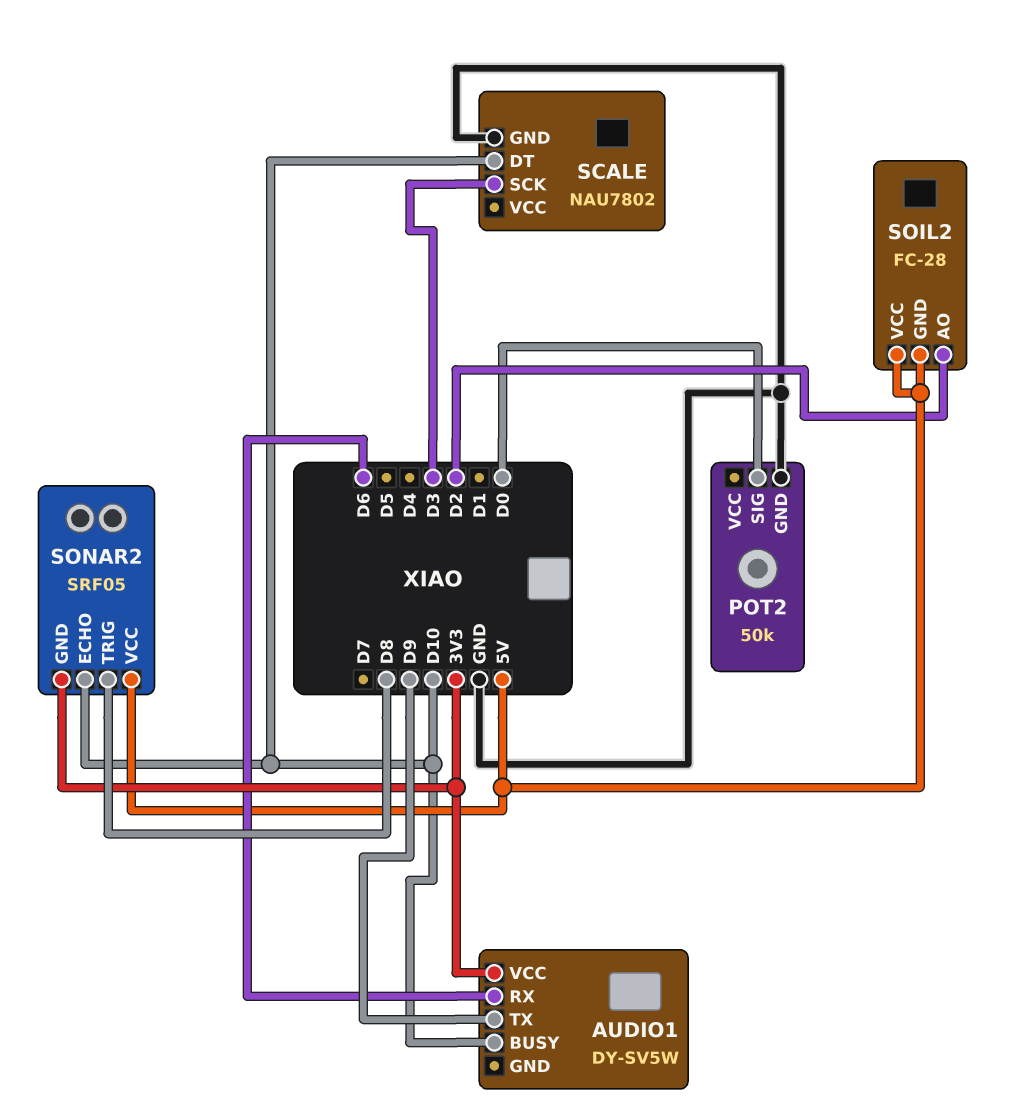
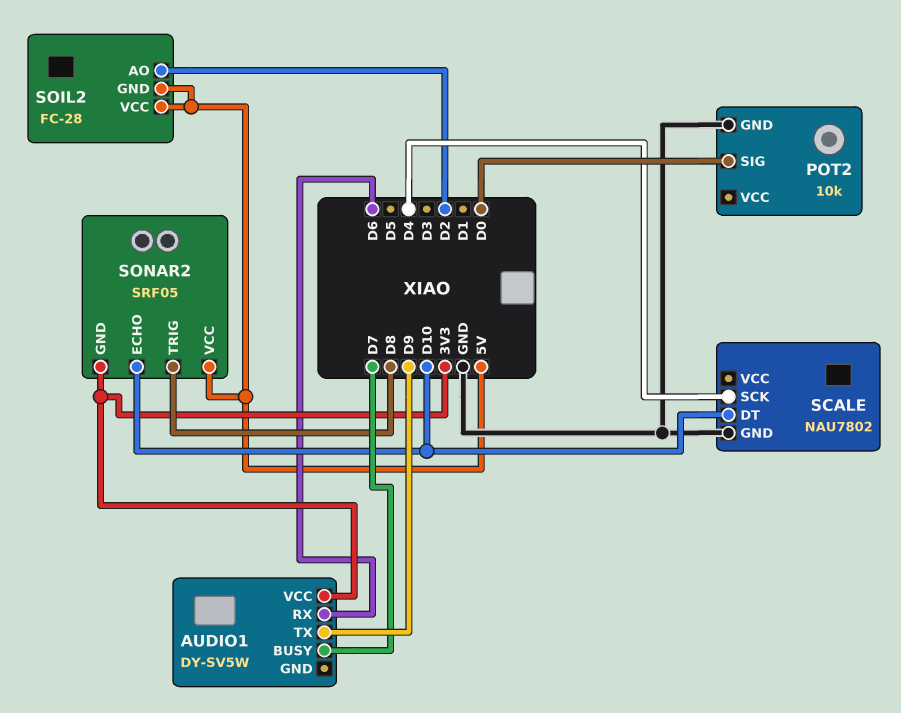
AUDIO1 pin BUSY: D10 -> D7
POT2: 50k -> 10k
SCALE pin SCK: D3 -> D4

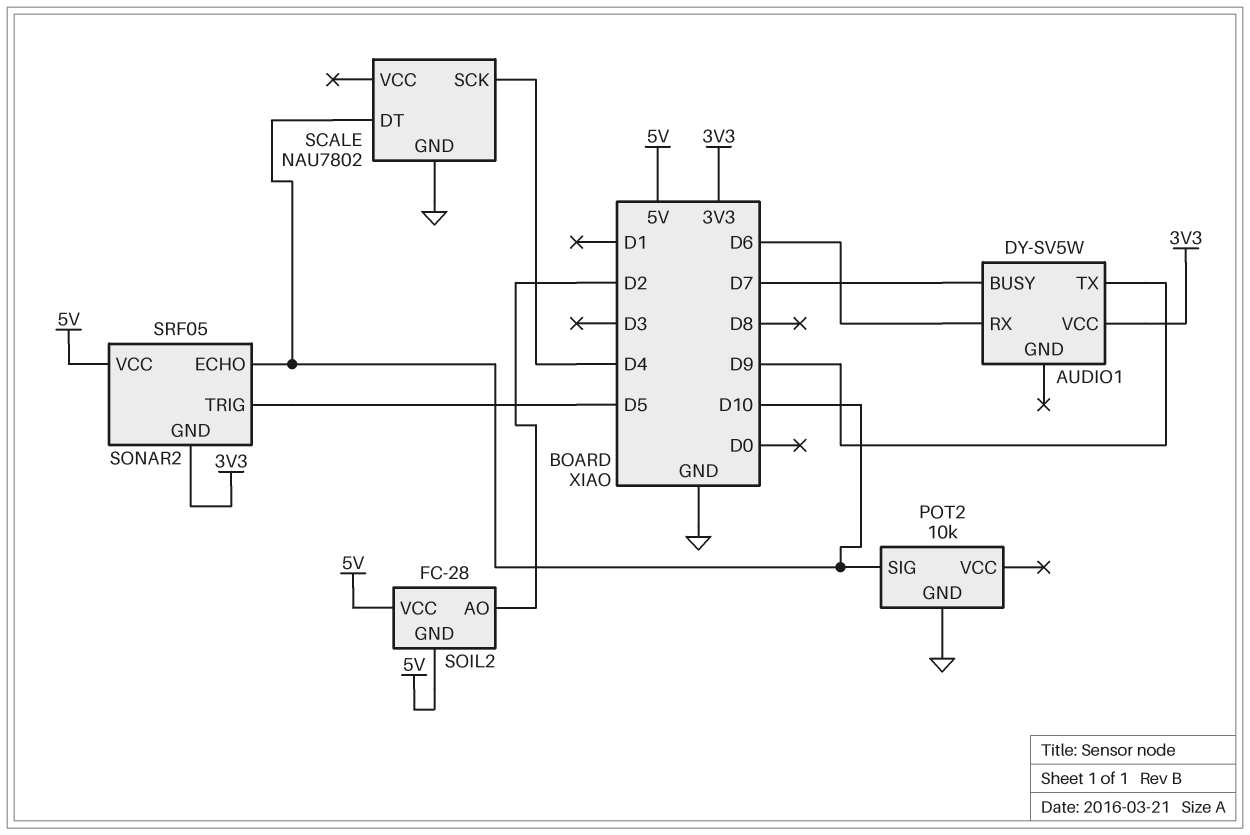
POT2 pin SIG: D0 -> D10
SONAR2 pin TRIG: D8 -> D5

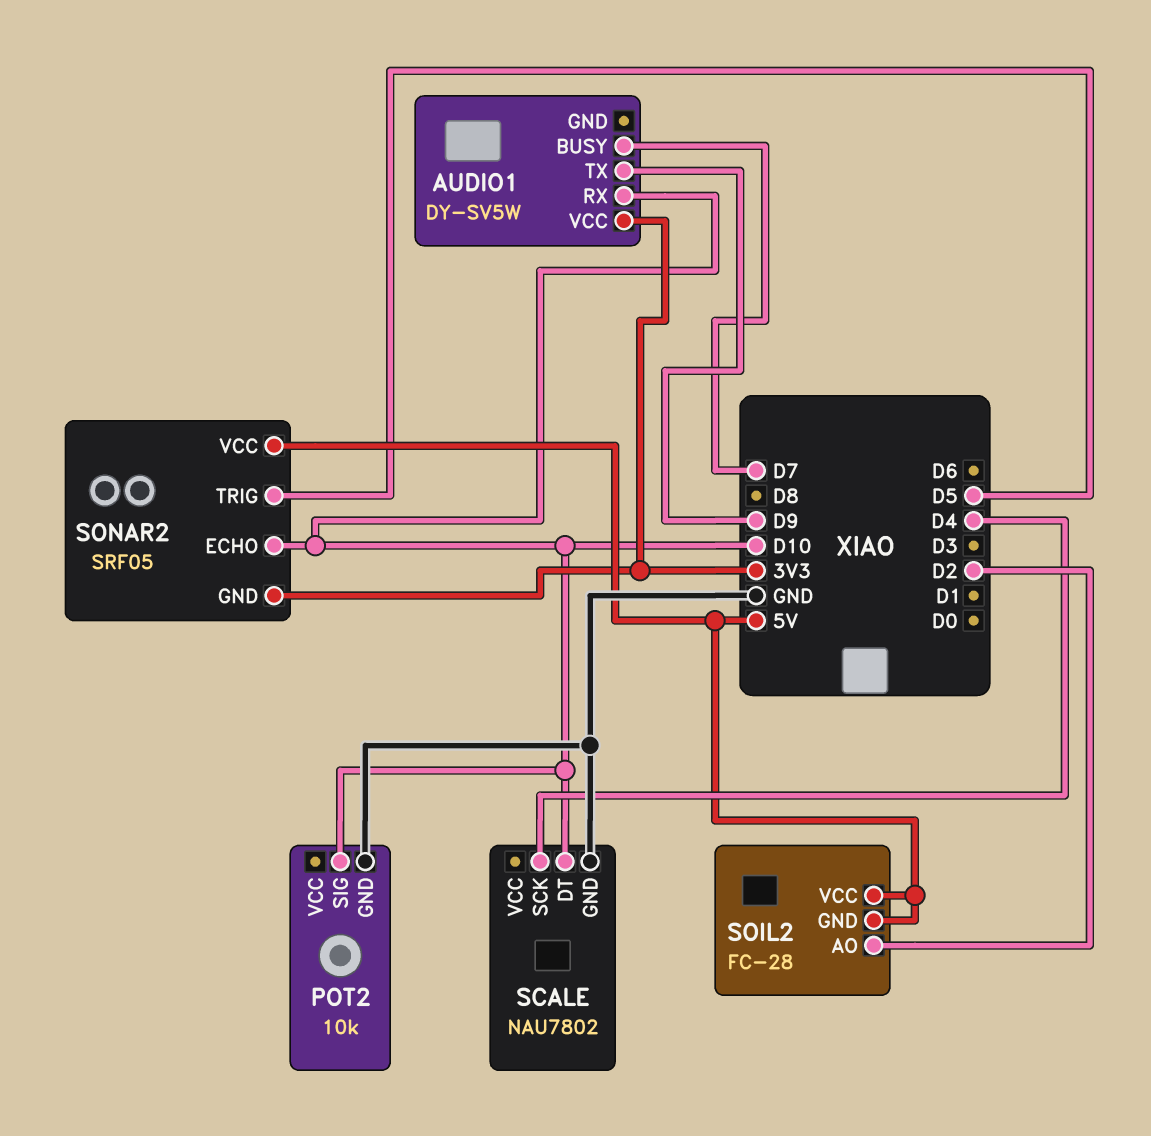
AUDIO1 pin RX: D6 -> D10

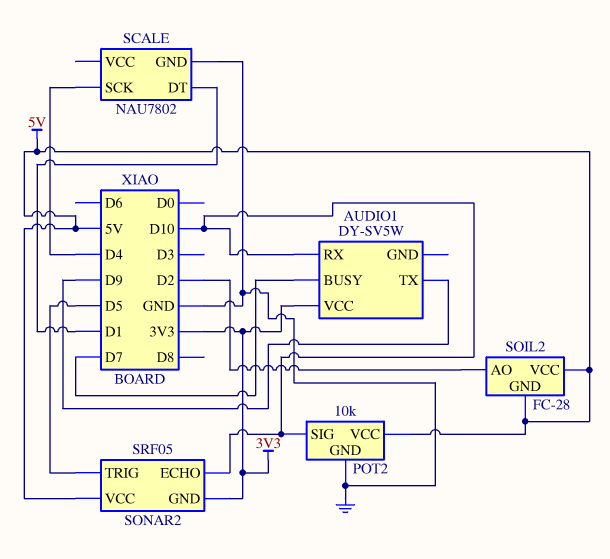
POT2 pin VCC: none -> 5V
SCALE pin DT: D10 -> D1

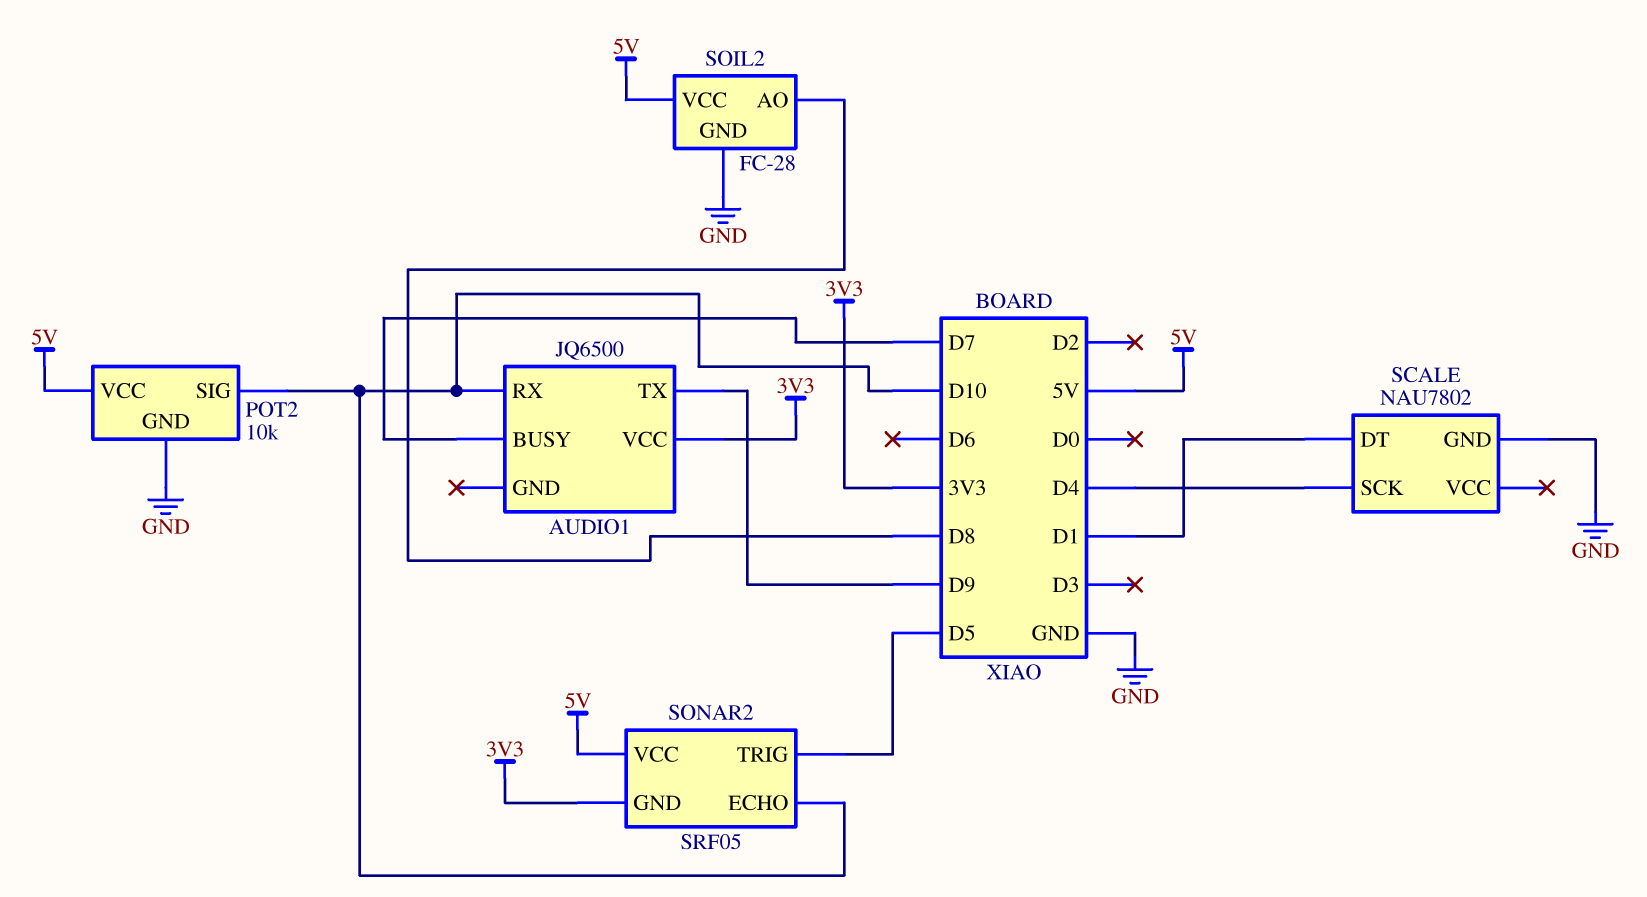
AUDIO1: DY-SV5W -> JQ6500
SOIL2 pin AO: D2 -> D8
SOIL2 pin GND: 5V -> GND

